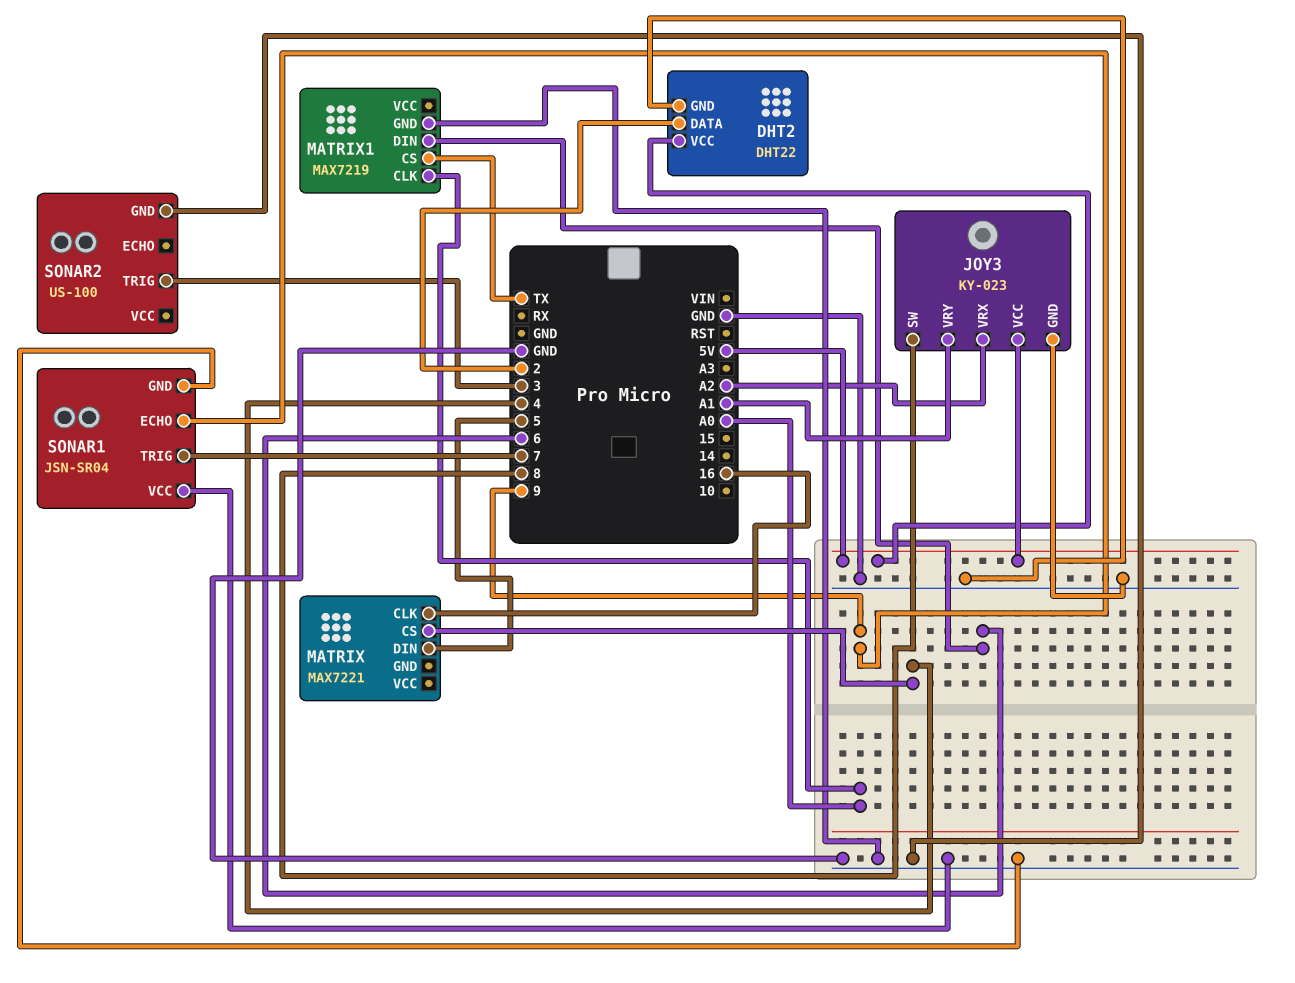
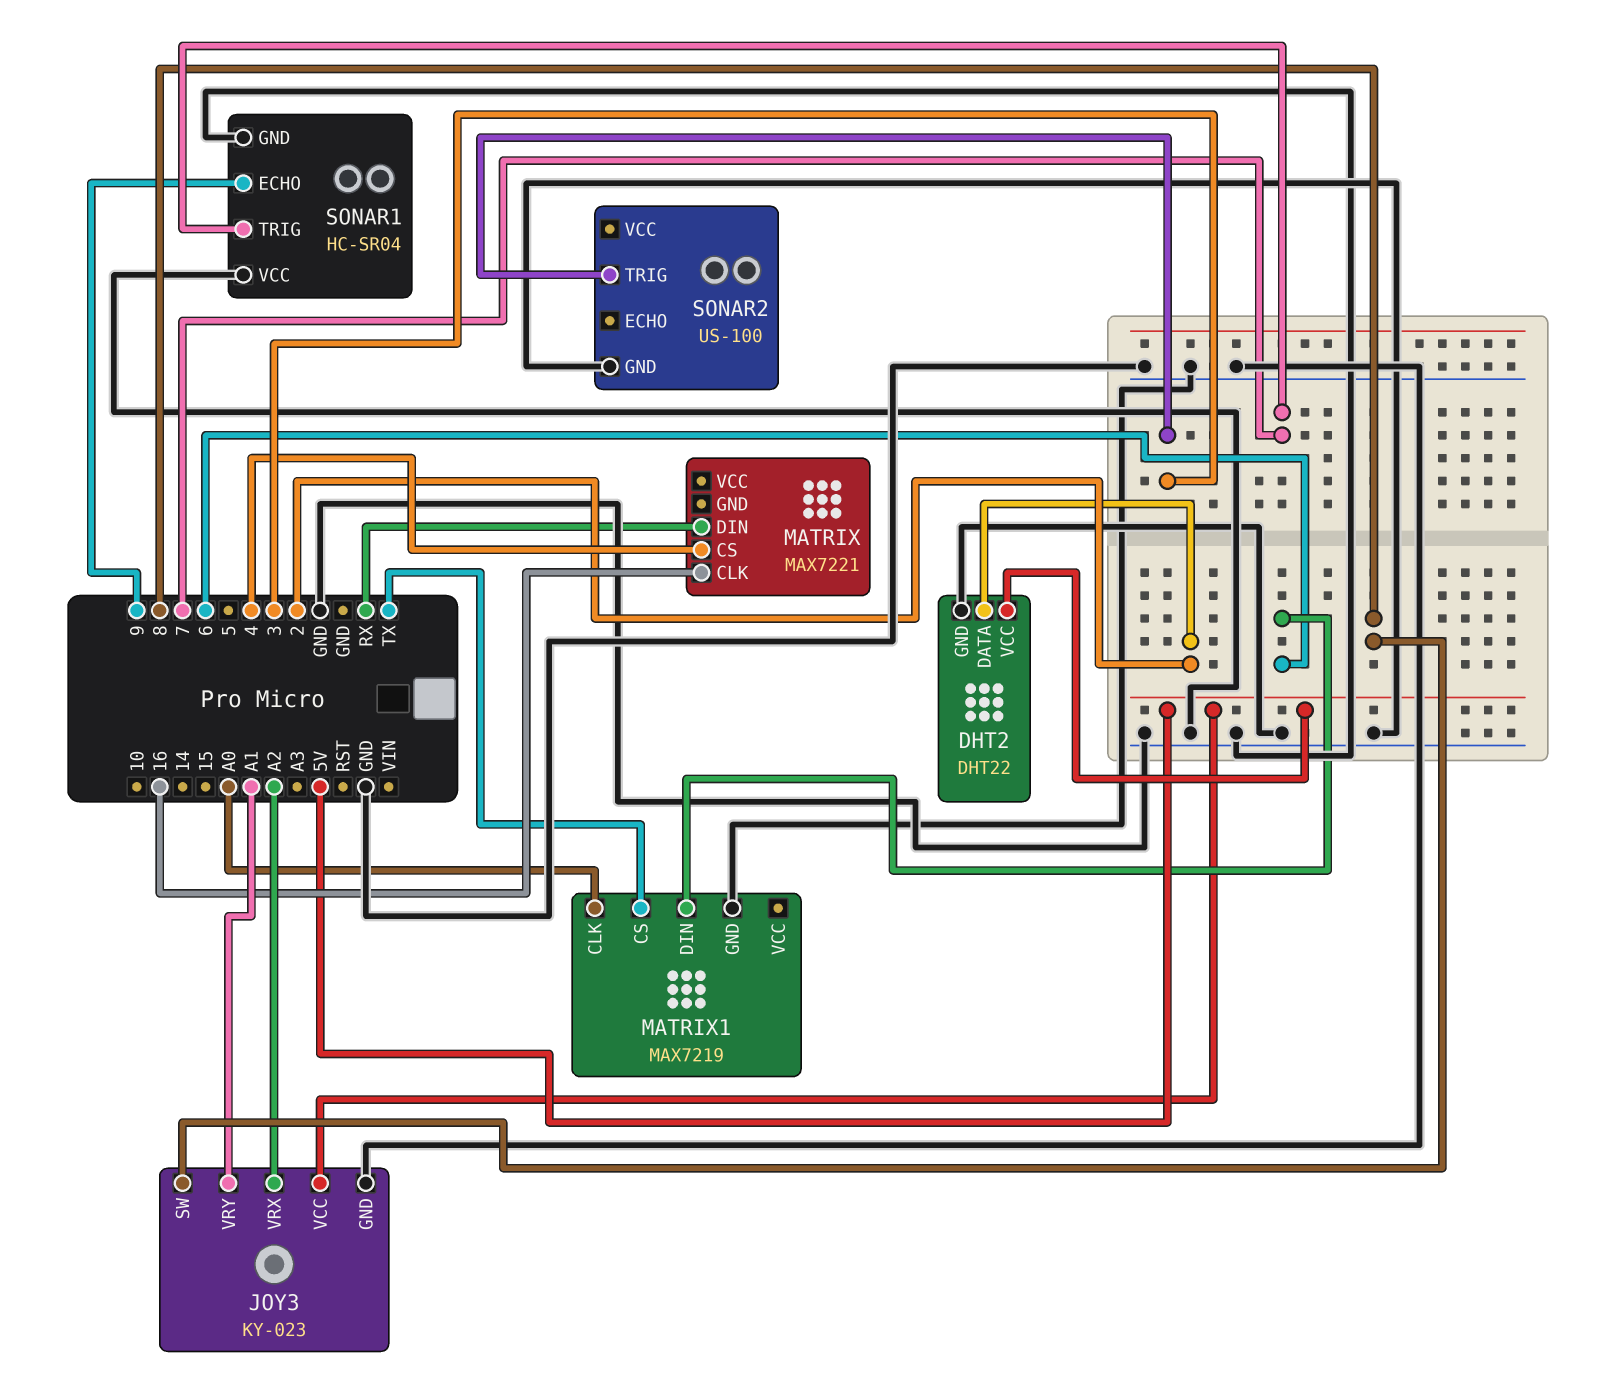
MATRIX pin DIN: 5 -> RX
SONAR1: JSN-SR04 -> HC-SR04

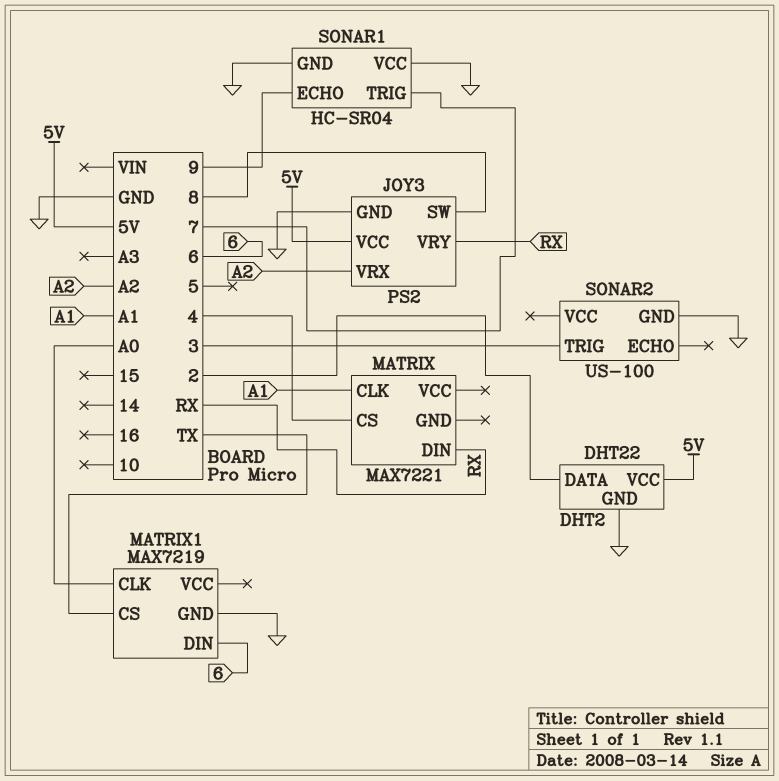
JOY3: KY-023 -> PS2
JOY3 pin VRY: A1 -> RX
MATRIX pin CLK: 16 -> A1

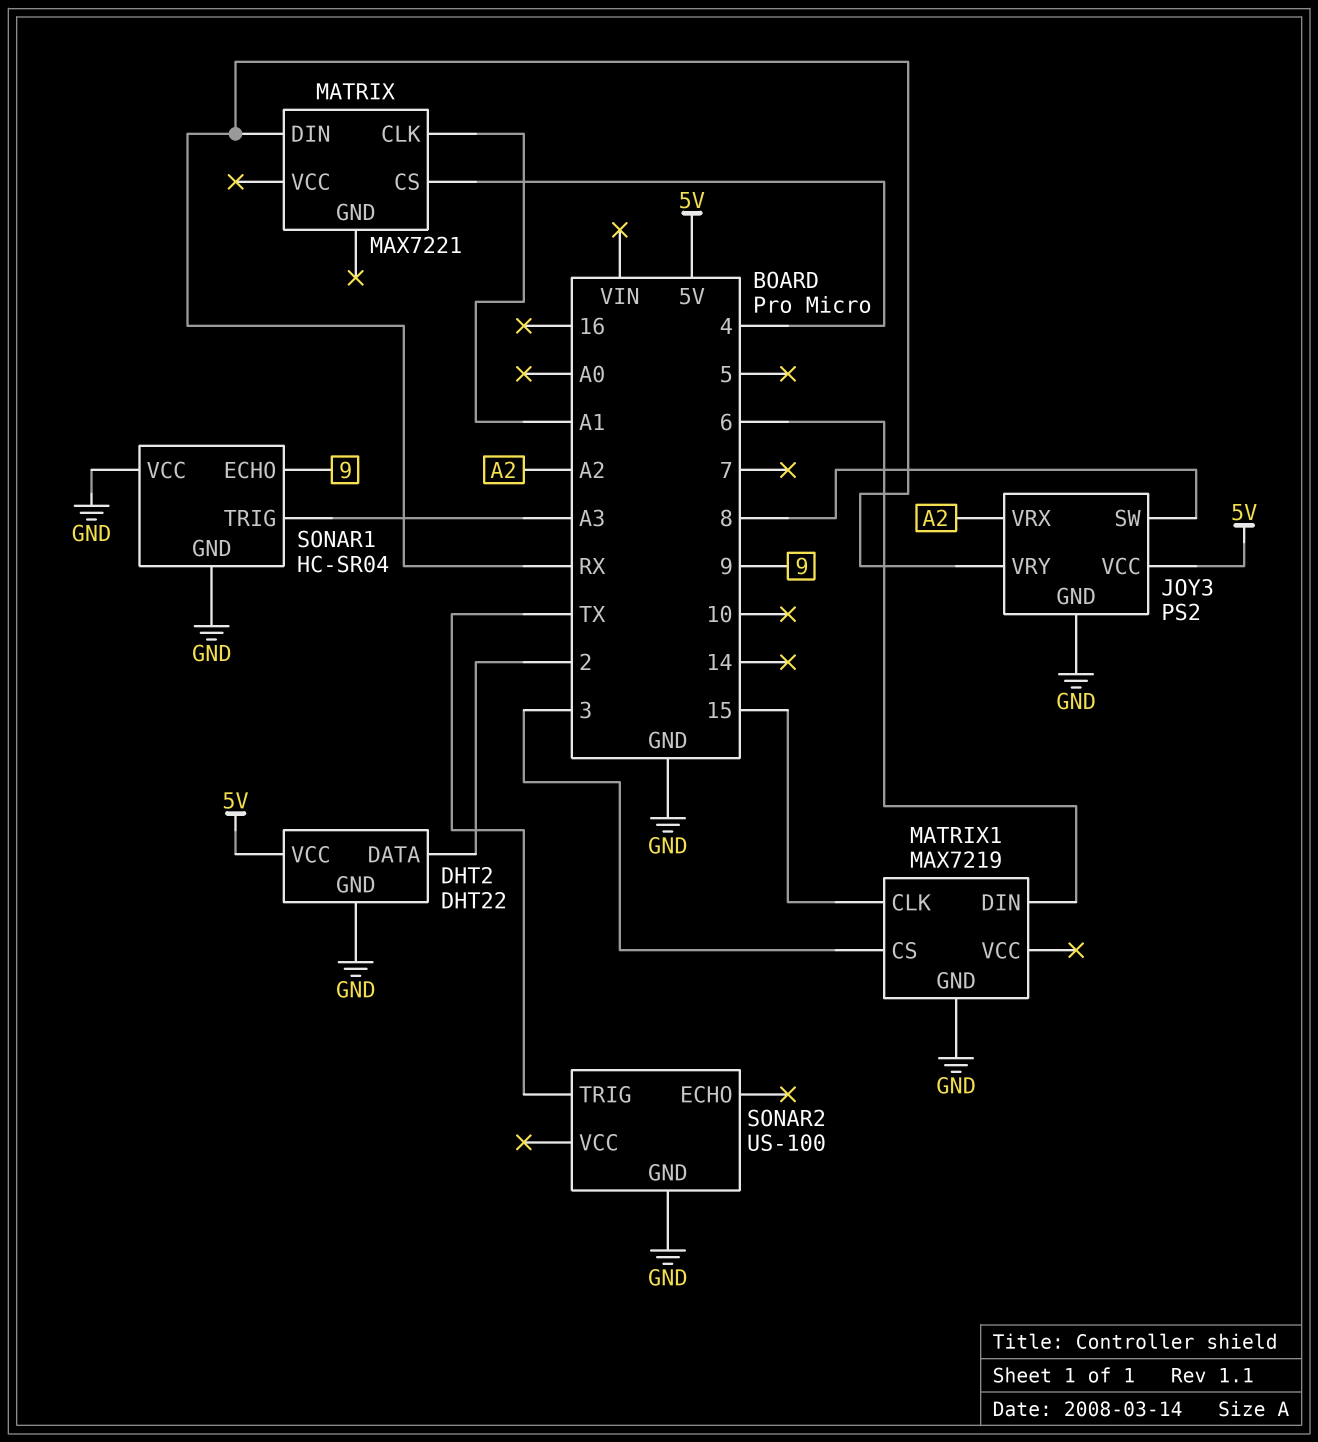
MATRIX1 pin CLK: A0 -> 15
MATRIX1 pin CS: TX -> 3
SONAR1 pin TRIG: 7 -> A3
SONAR2 pin TRIG: 3 -> TX

